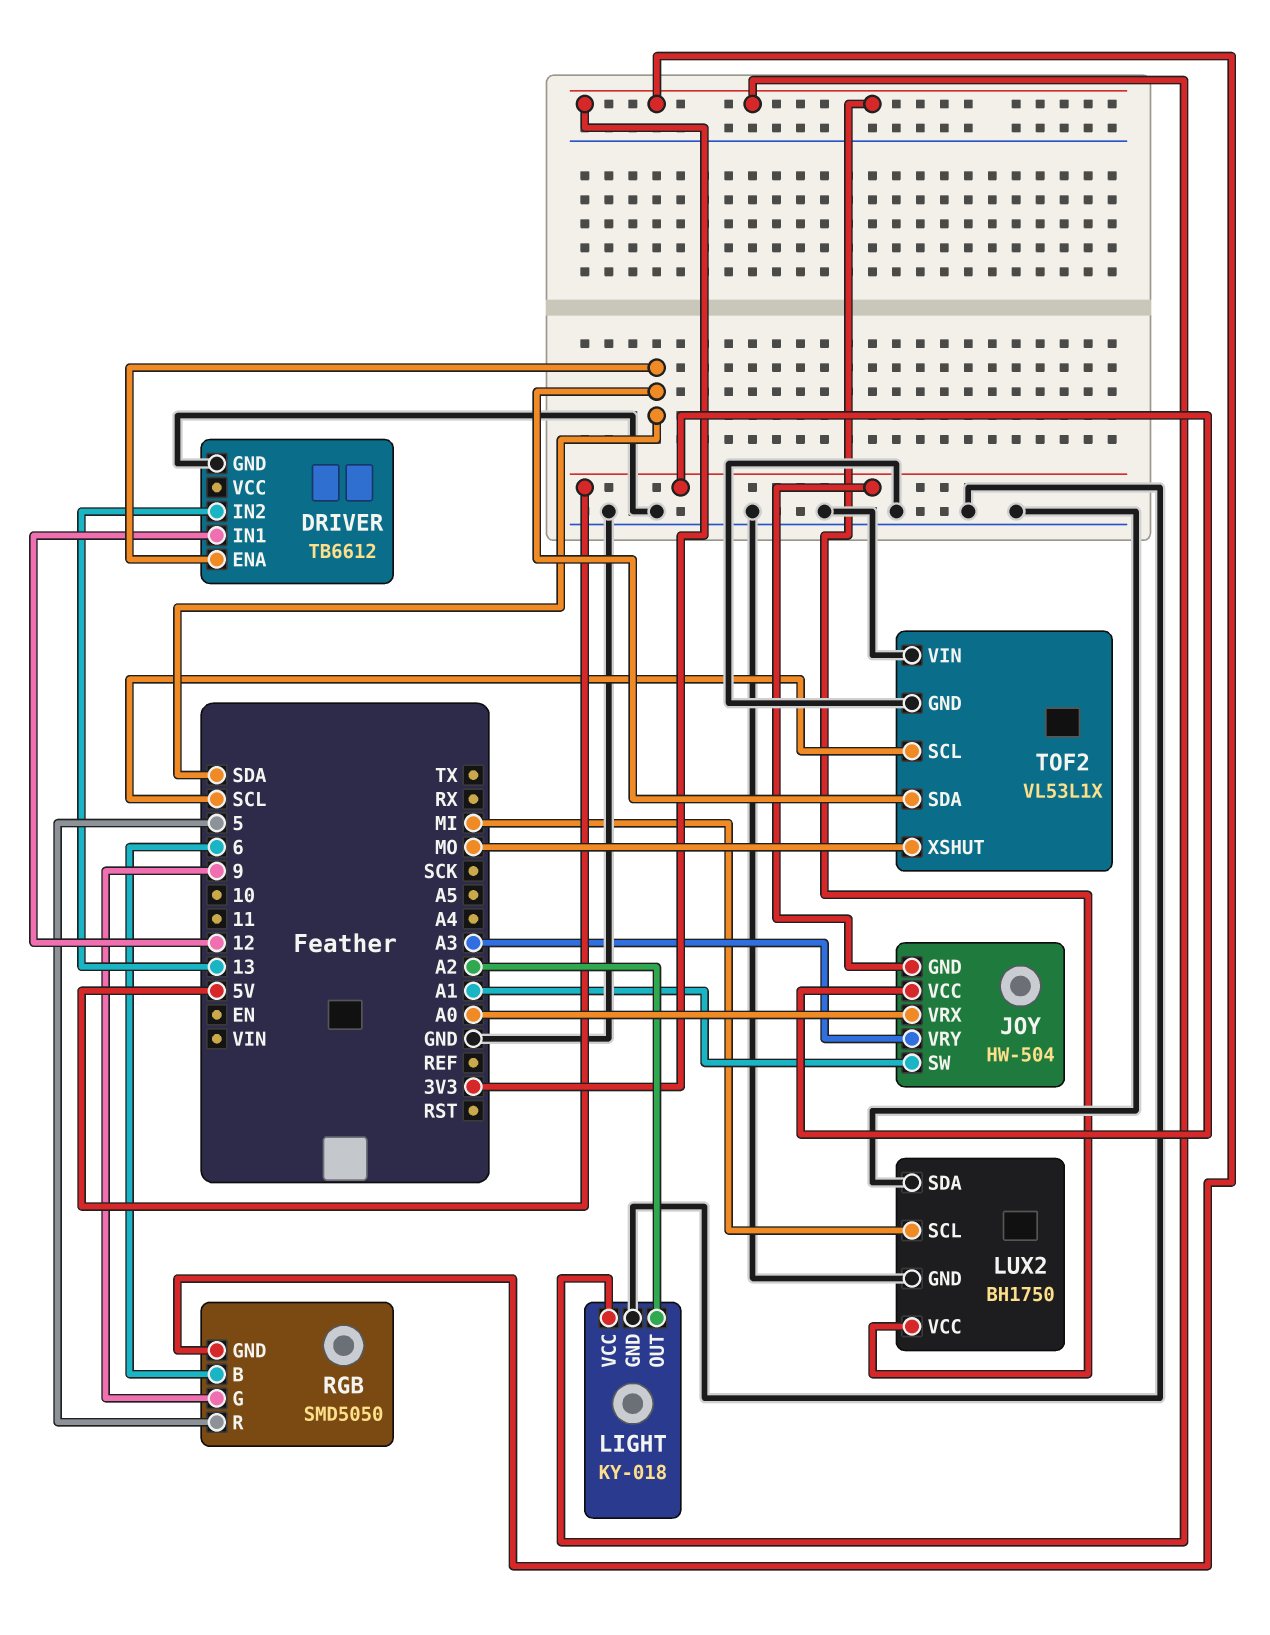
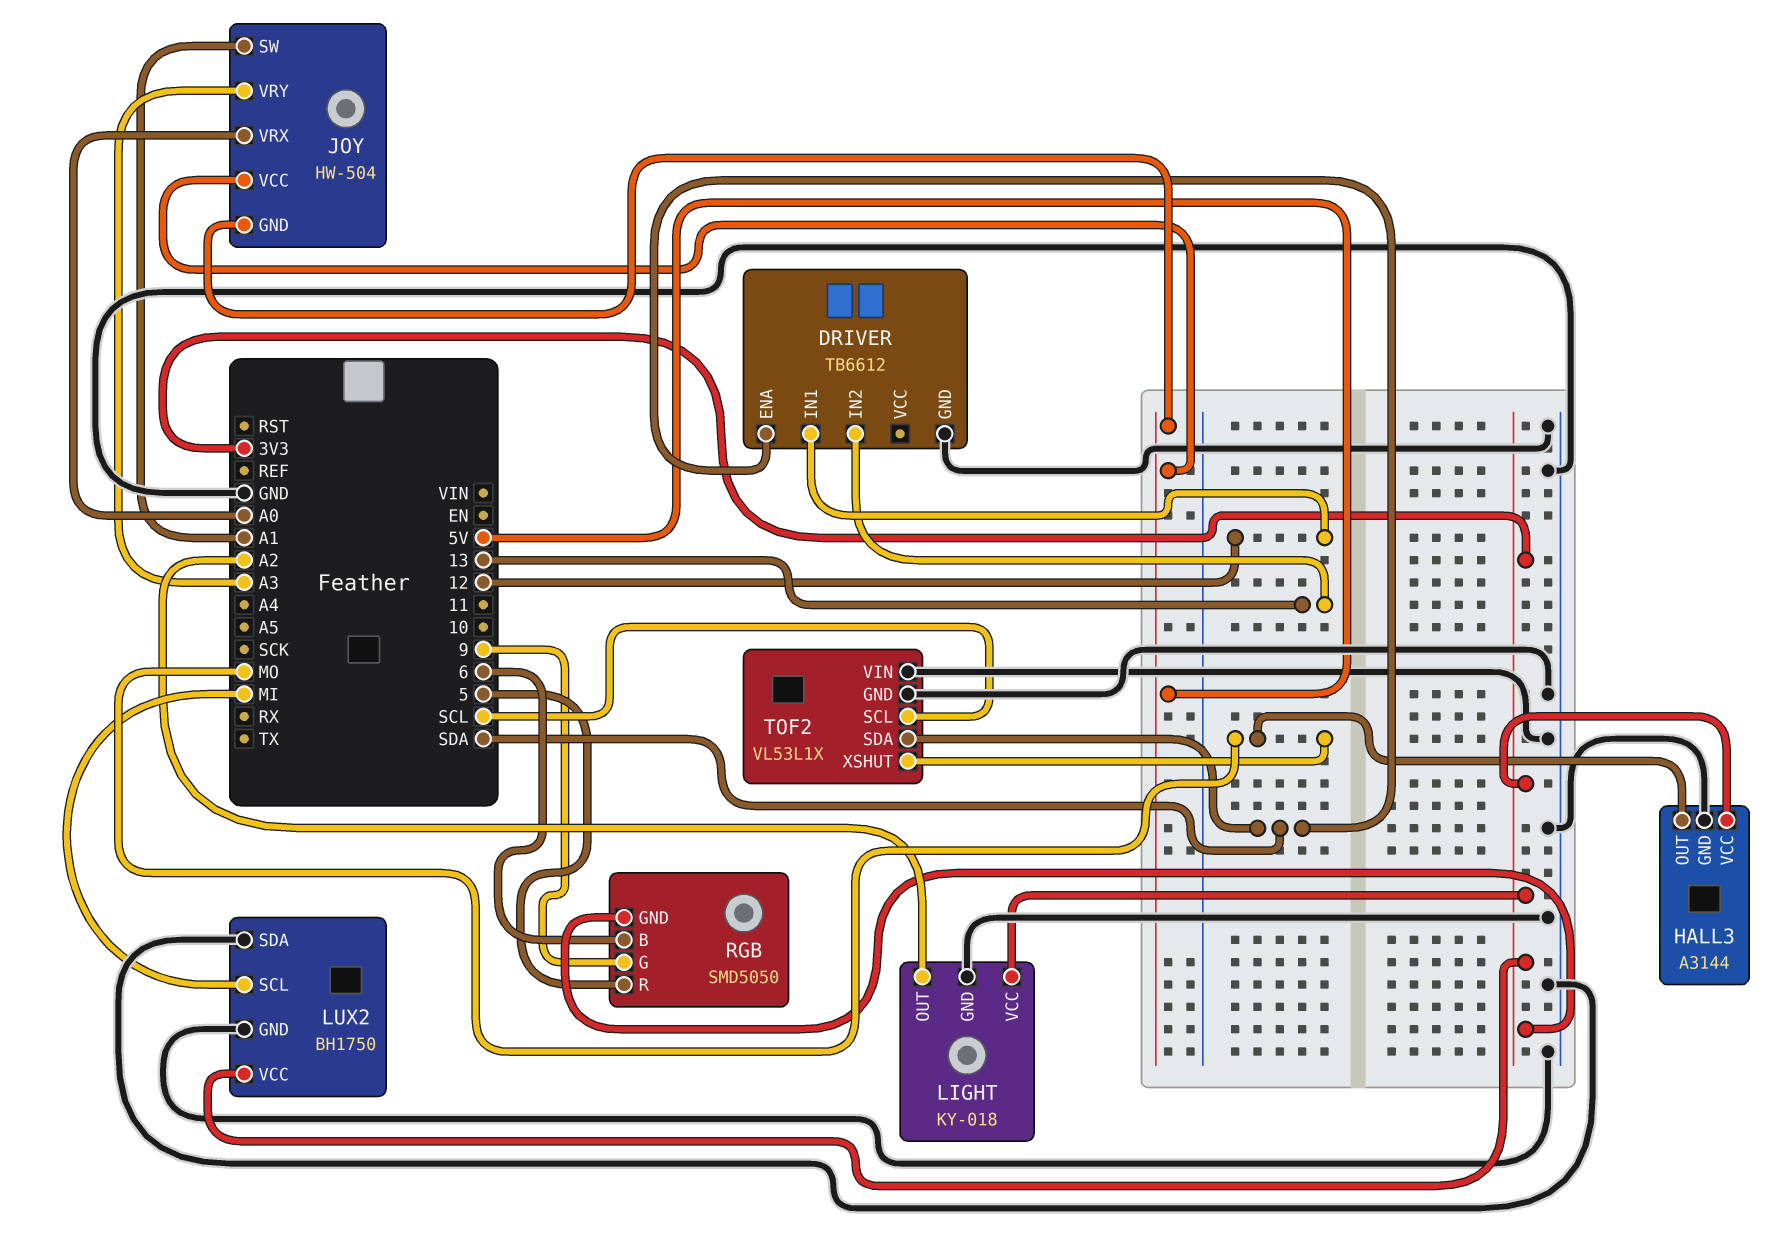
HALL3: none -> A3144
HALL3 pin GND: none -> GND
HALL3 pin OUT: none -> MO
HALL3 pin VCC: none -> 3V3

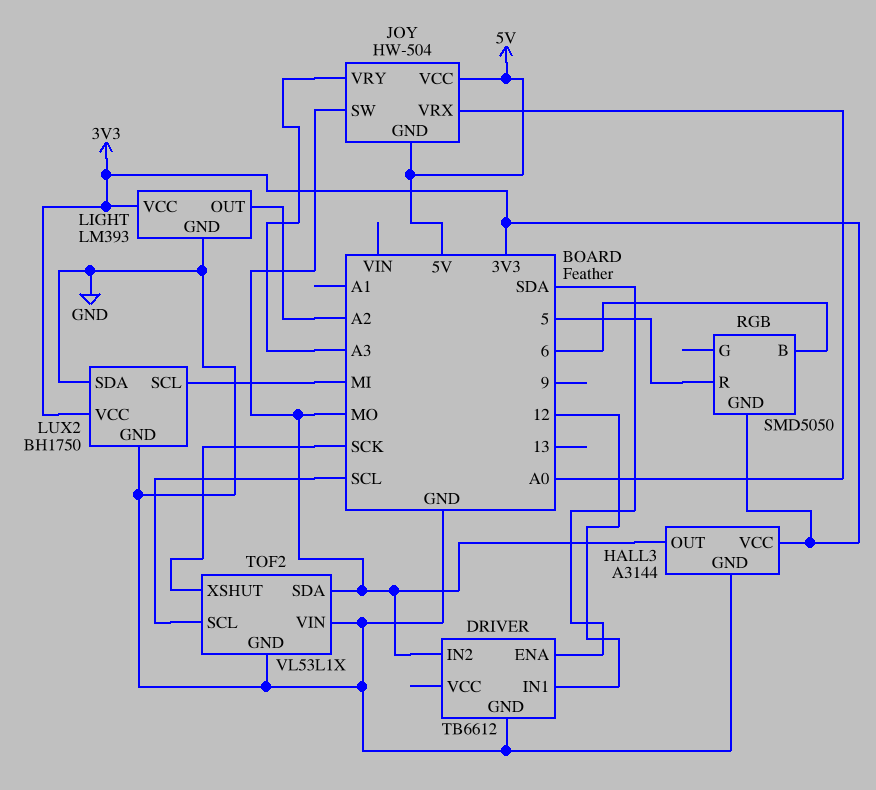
DRIVER pin IN2: 13 -> MO
JOY pin SW: A1 -> MO
LIGHT: KY-018 -> LM393
RGB pin G: 9 -> none
TOF2 pin SDA: SDA -> MO
TOF2 pin XSHUT: MO -> SCK

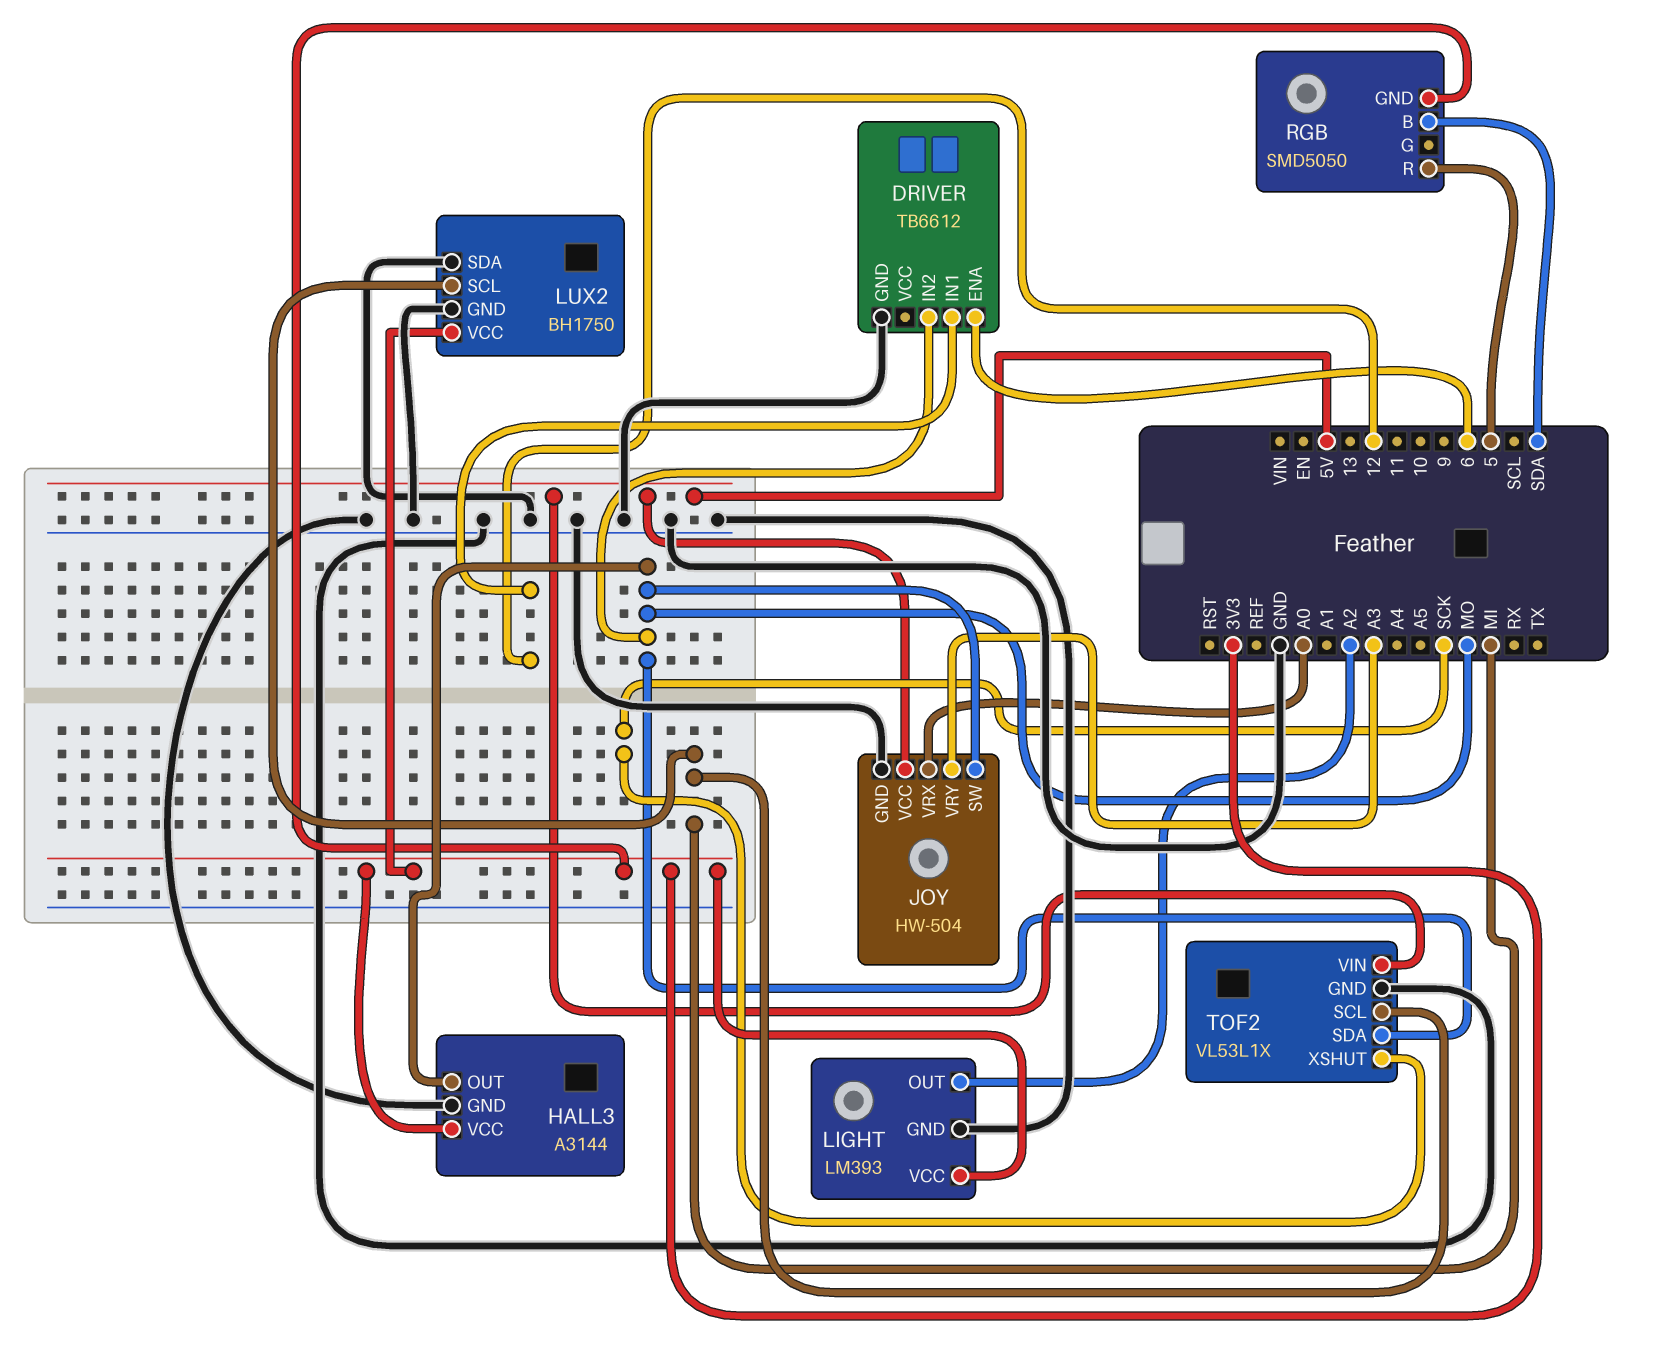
DRIVER pin ENA: SDA -> 6
JOY pin GND: 5V -> GND
RGB pin B: 6 -> SDA
TOF2 pin SCL: SCL -> MI
TOF2 pin VIN: GND -> 5V

